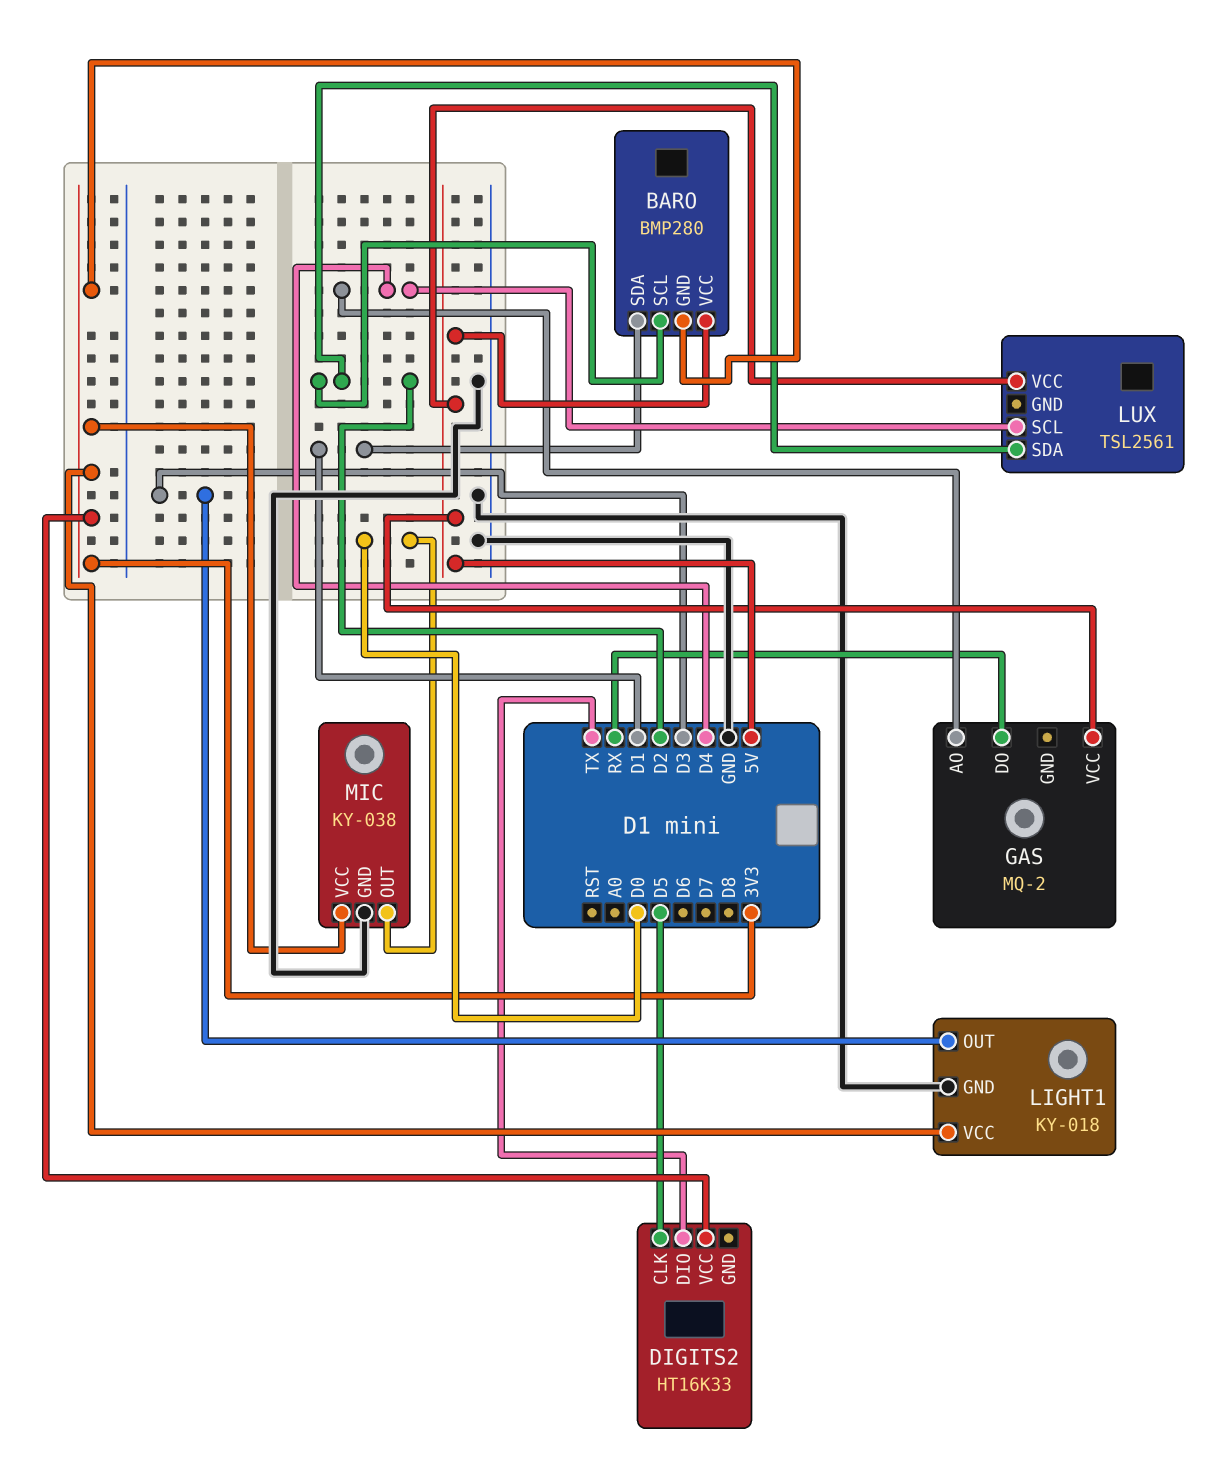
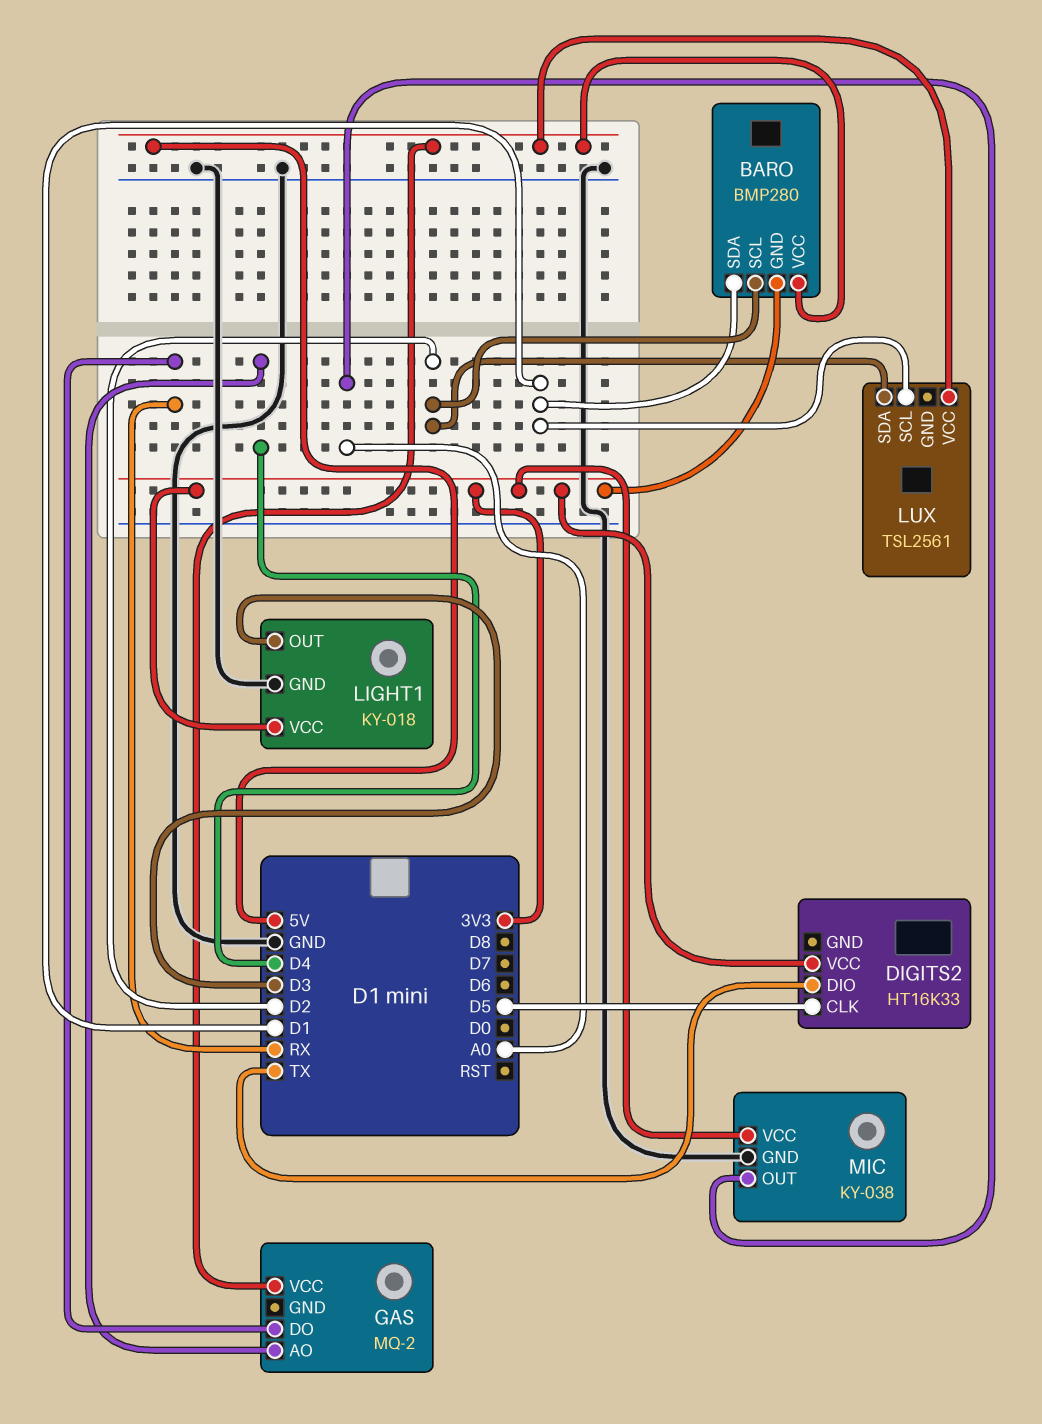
LUX pin SCL: D4 -> D1
MIC pin OUT: D0 -> A0

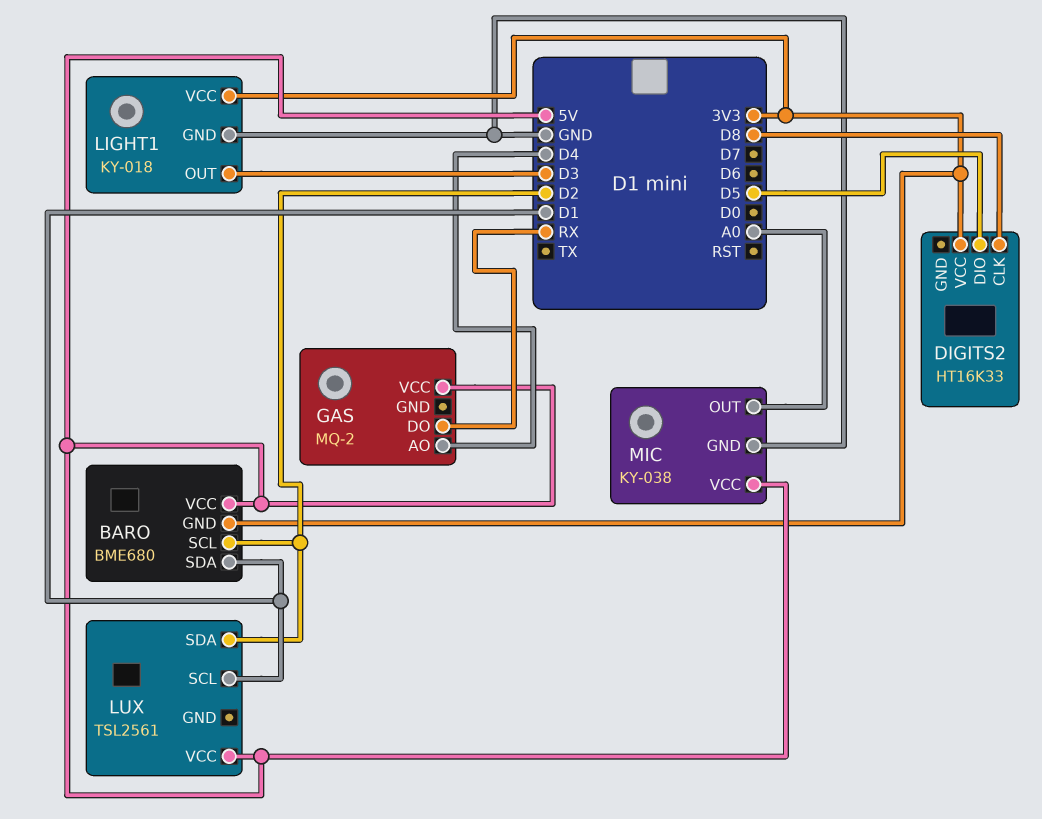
BARO: BMP280 -> BME680
DIGITS2 pin CLK: D5 -> D8
DIGITS2 pin DIO: TX -> D5
MIC pin VCC: 3V3 -> 5V

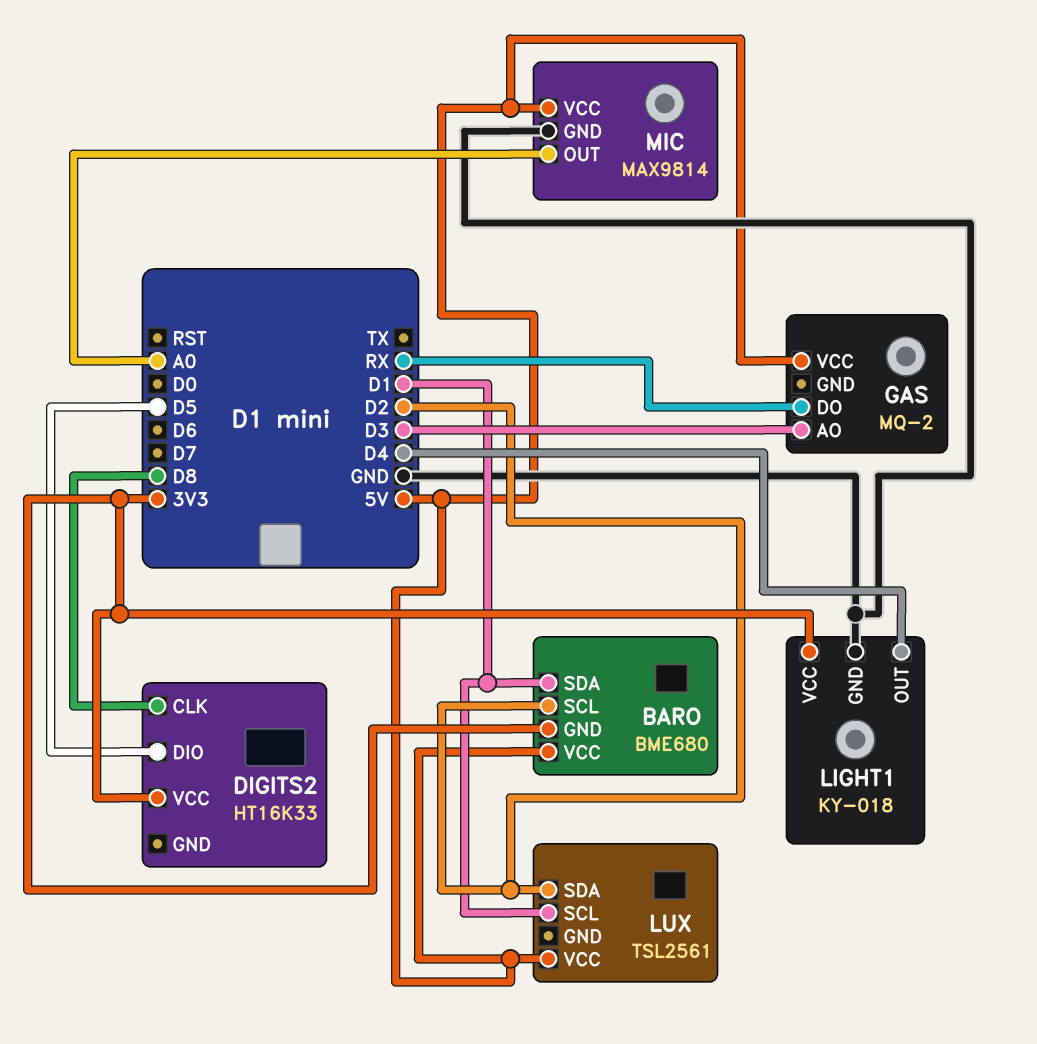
GAS pin AO: D4 -> D3
LIGHT1 pin OUT: D3 -> D4
MIC: KY-038 -> MAX9814

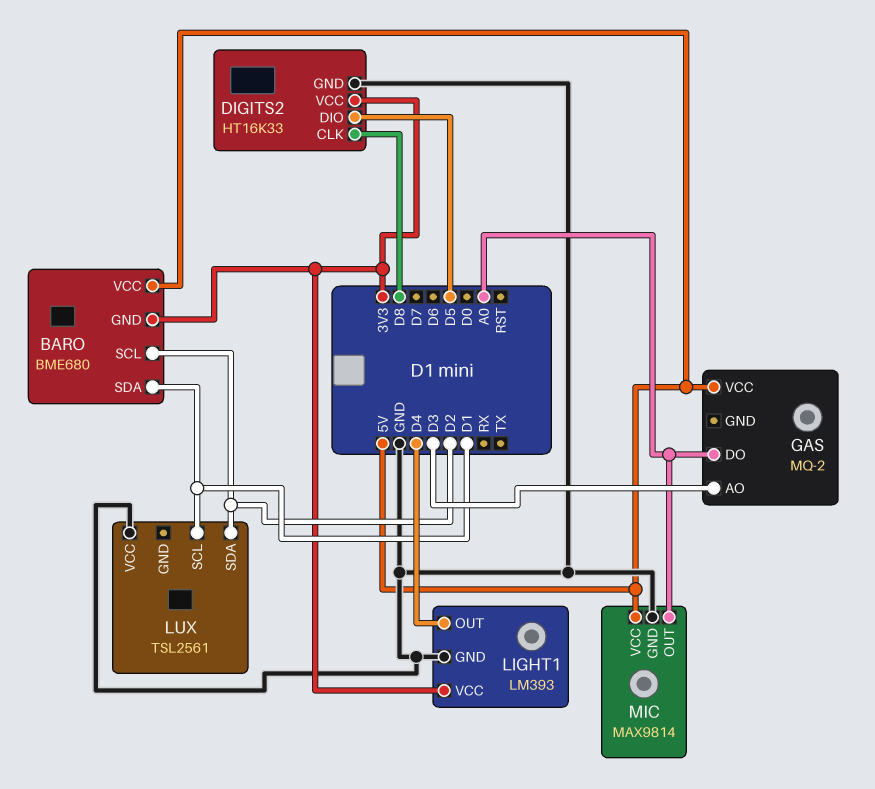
DIGITS2 pin GND: none -> GND
GAS pin DO: RX -> A0
LIGHT1: KY-018 -> LM393
LUX pin VCC: 5V -> GND

